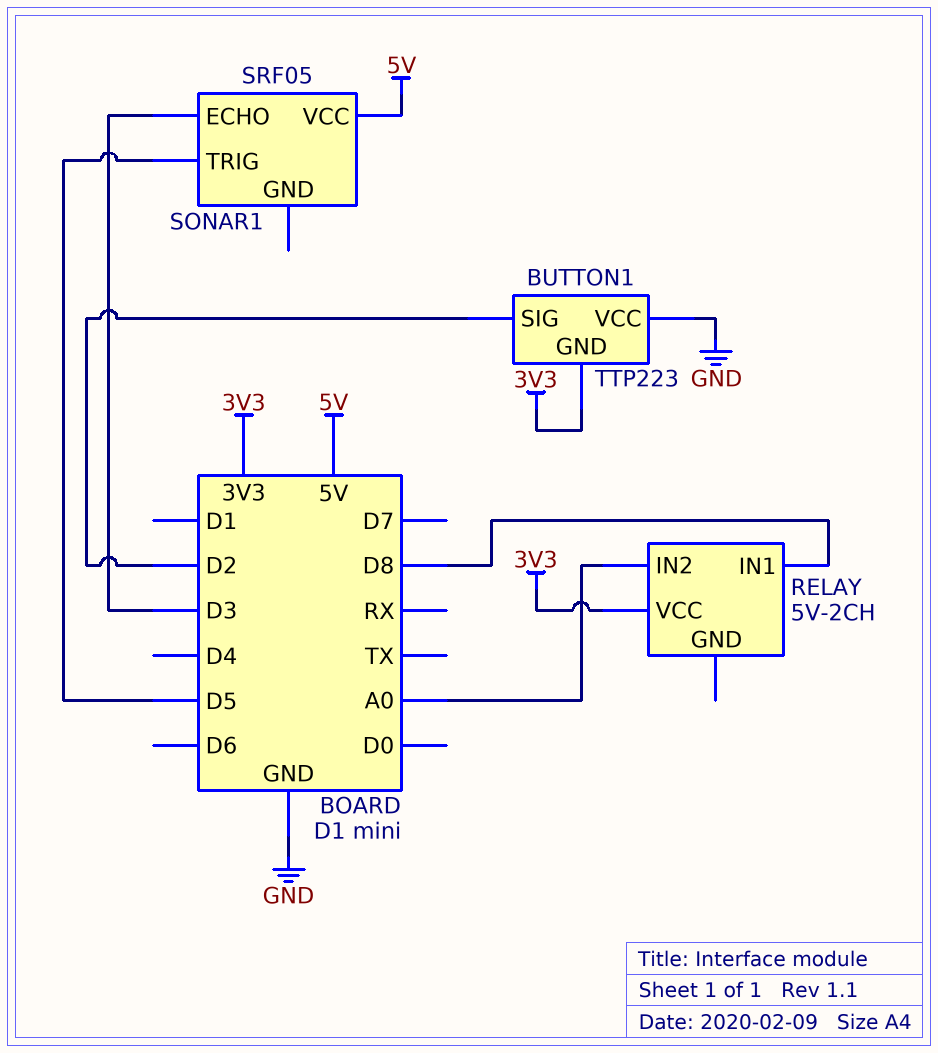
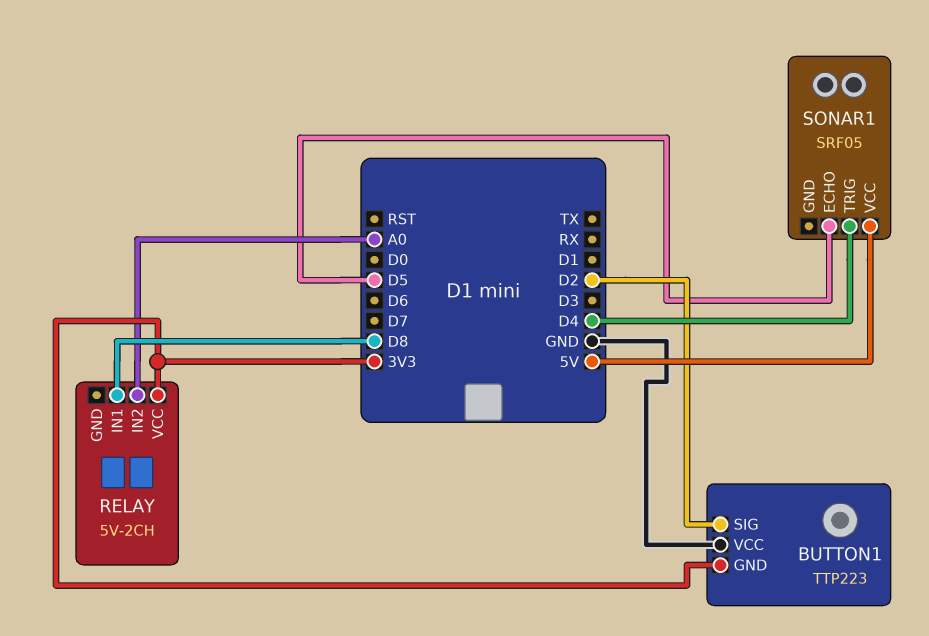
SONAR1 pin ECHO: D3 -> D5
SONAR1 pin TRIG: D5 -> D4

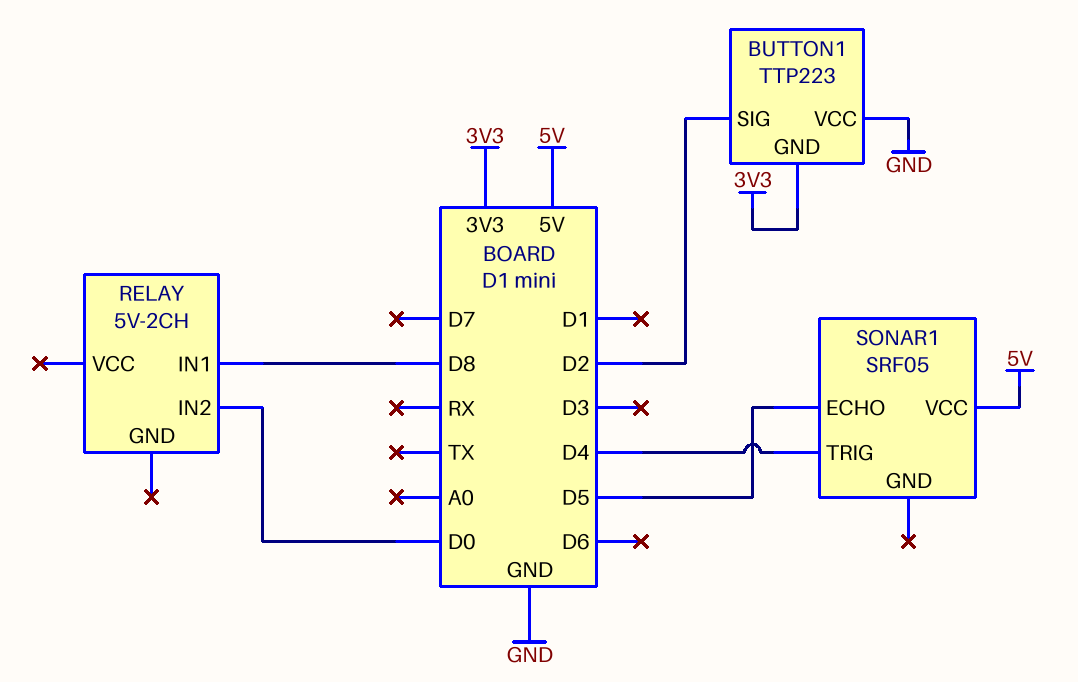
RELAY pin IN2: A0 -> D0
RELAY pin VCC: 3V3 -> none

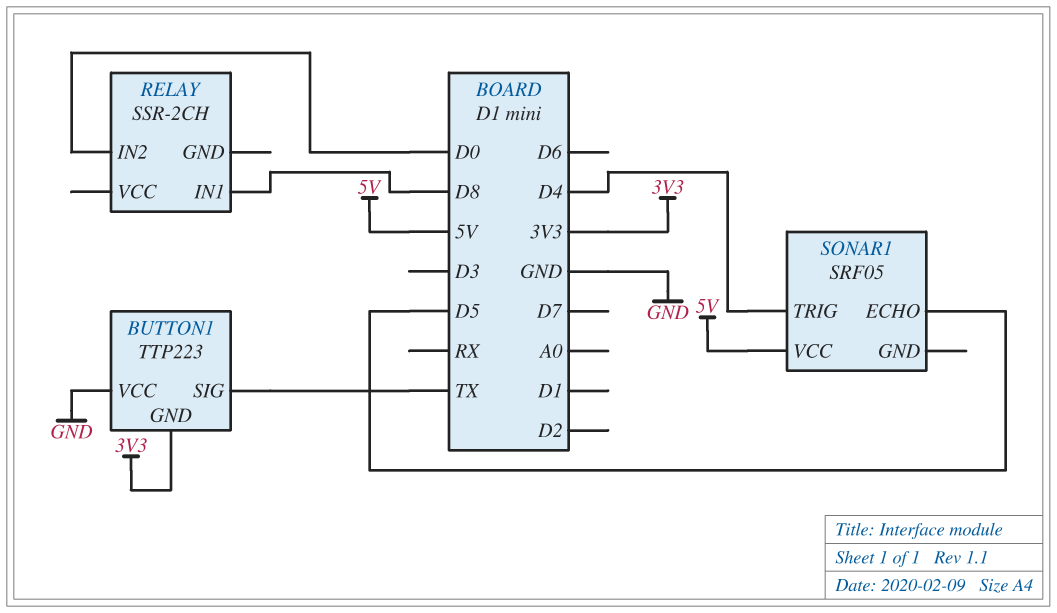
BUTTON1 pin SIG: D2 -> TX
RELAY: 5V-2CH -> SSR-2CH

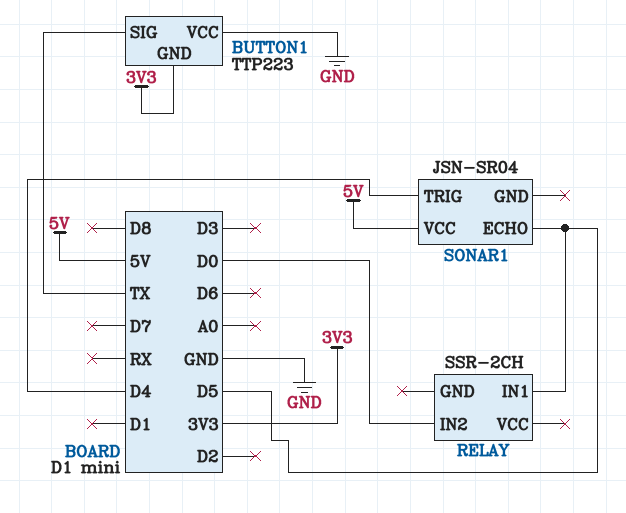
RELAY pin IN1: D8 -> D5
SONAR1: SRF05 -> JSN-SR04

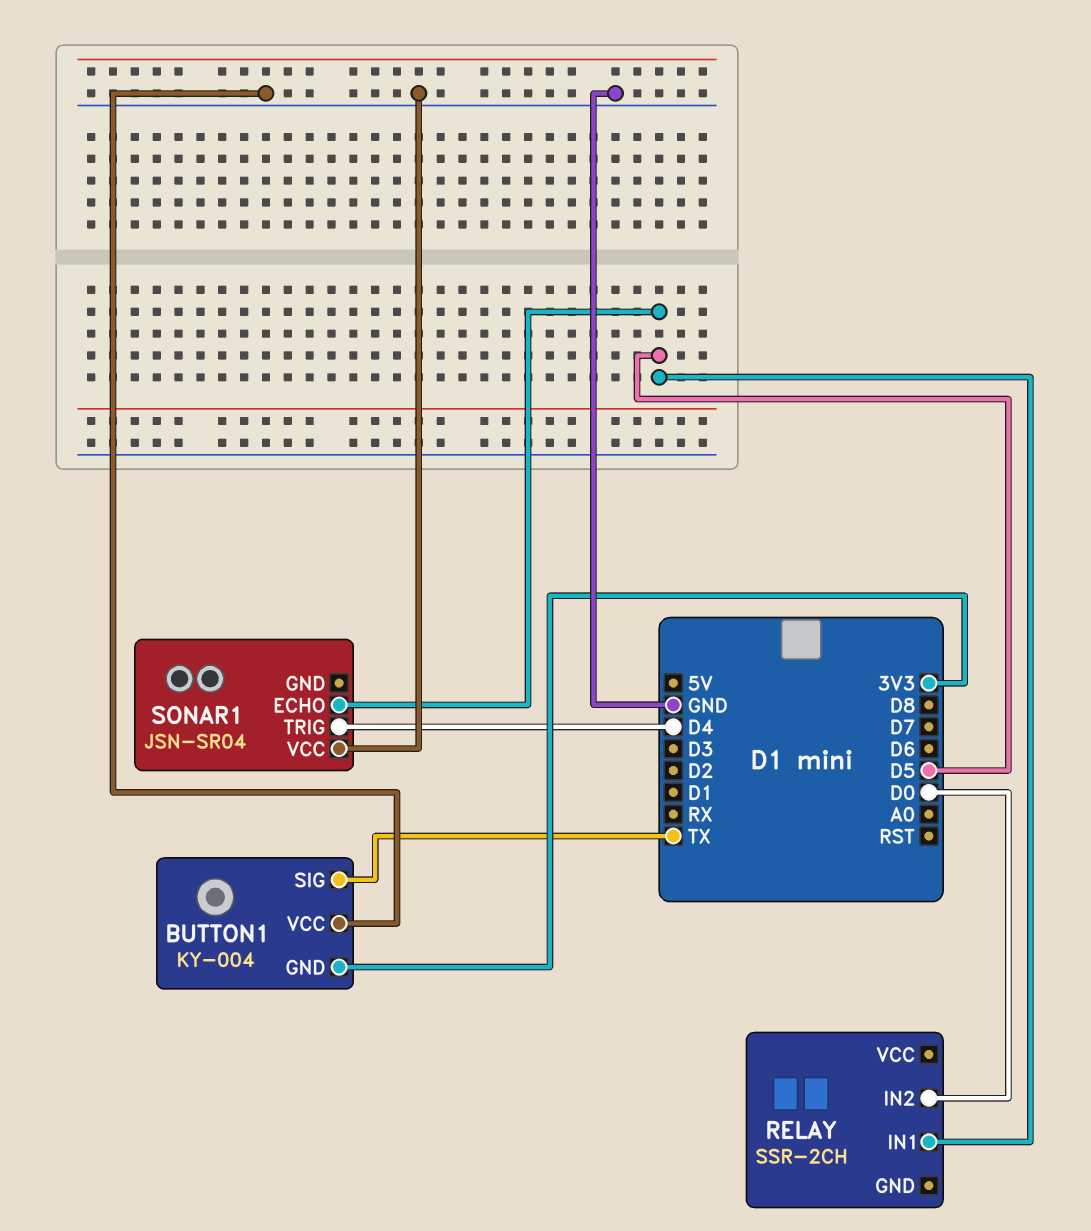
BUTTON1: TTP223 -> KY-004
SONAR1 pin VCC: 5V -> GND

